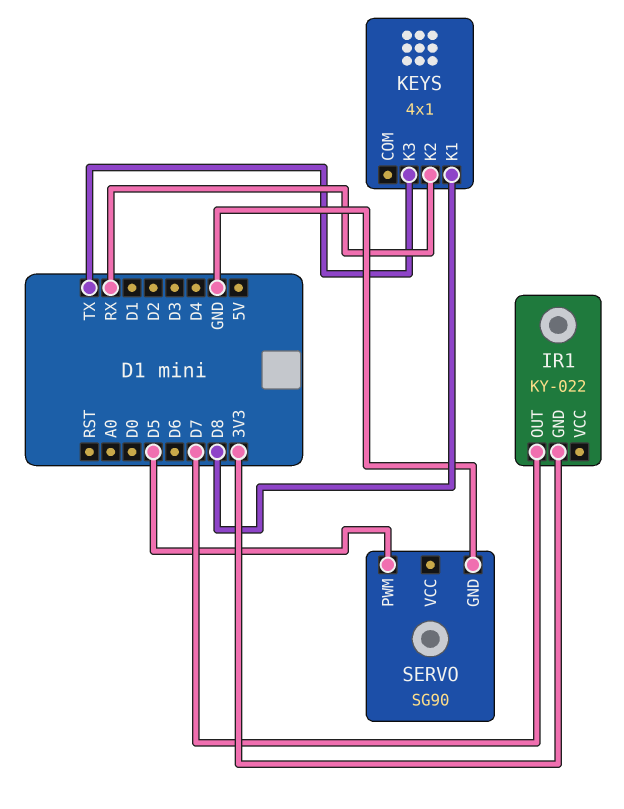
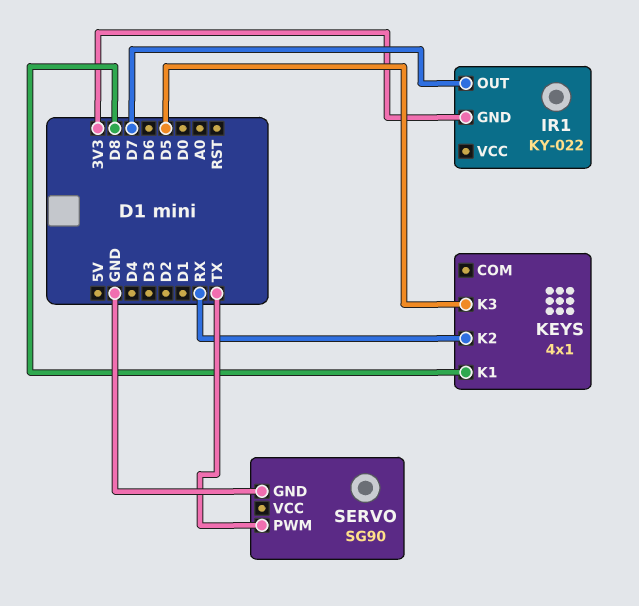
KEYS pin K3: TX -> D5
SERVO pin PWM: D5 -> TX

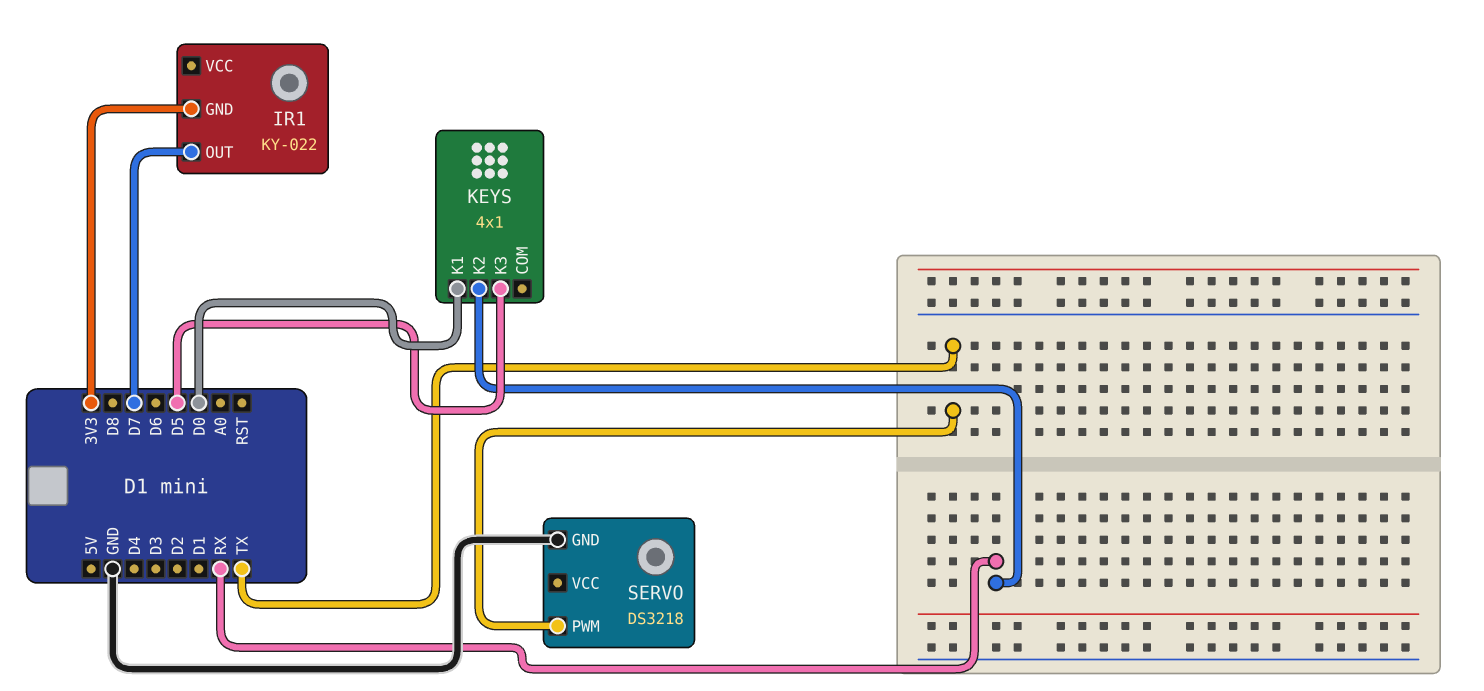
KEYS pin K1: D8 -> D0
SERVO: SG90 -> DS3218

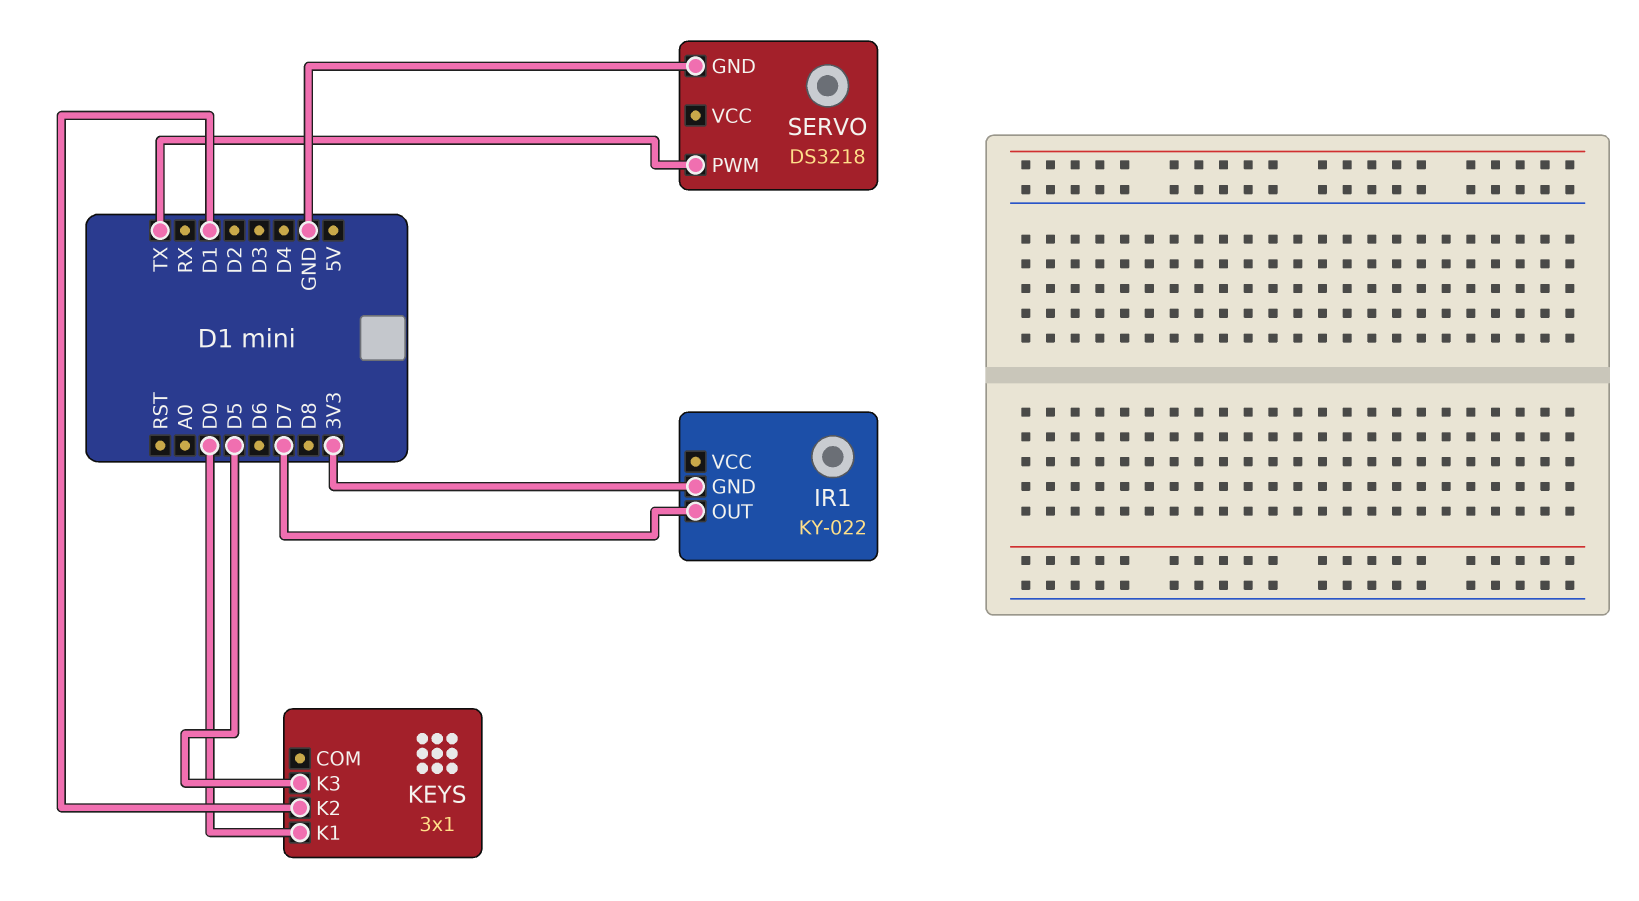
KEYS: 4x1 -> 3x1
KEYS pin K2: RX -> D1

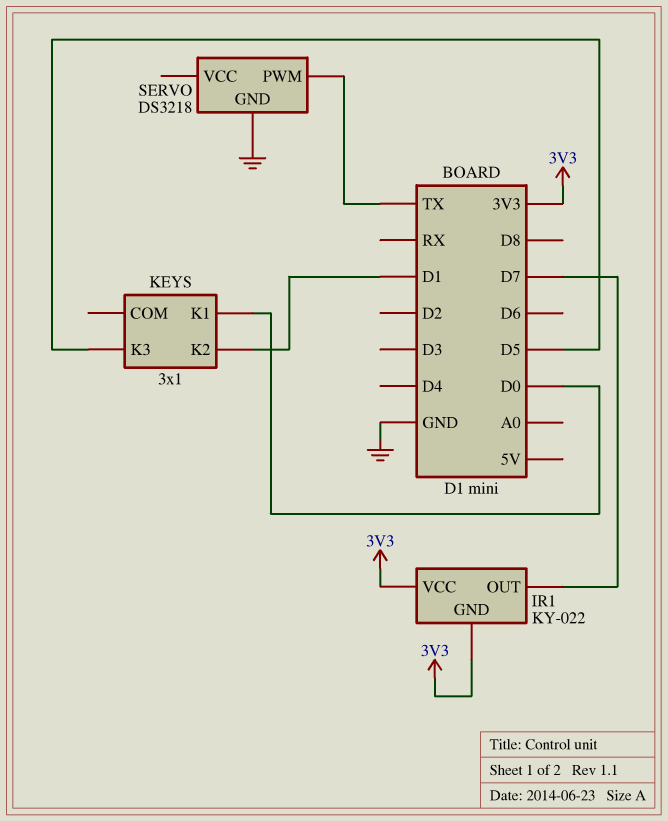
IR1 pin VCC: none -> 3V3

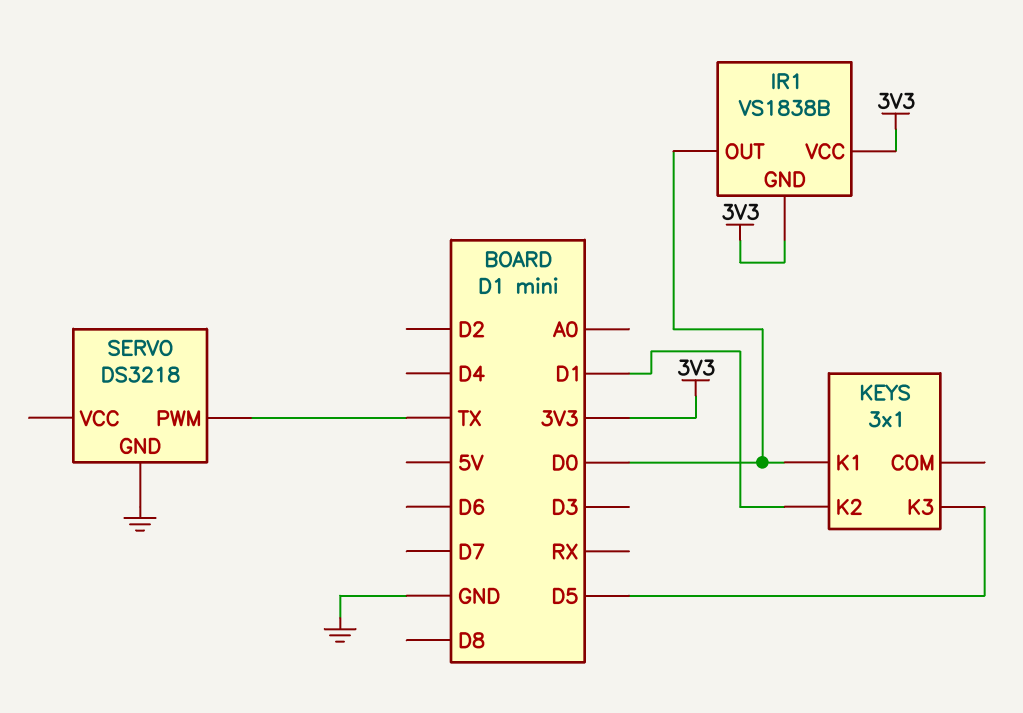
IR1: KY-022 -> VS1838B
IR1 pin OUT: D7 -> D0

